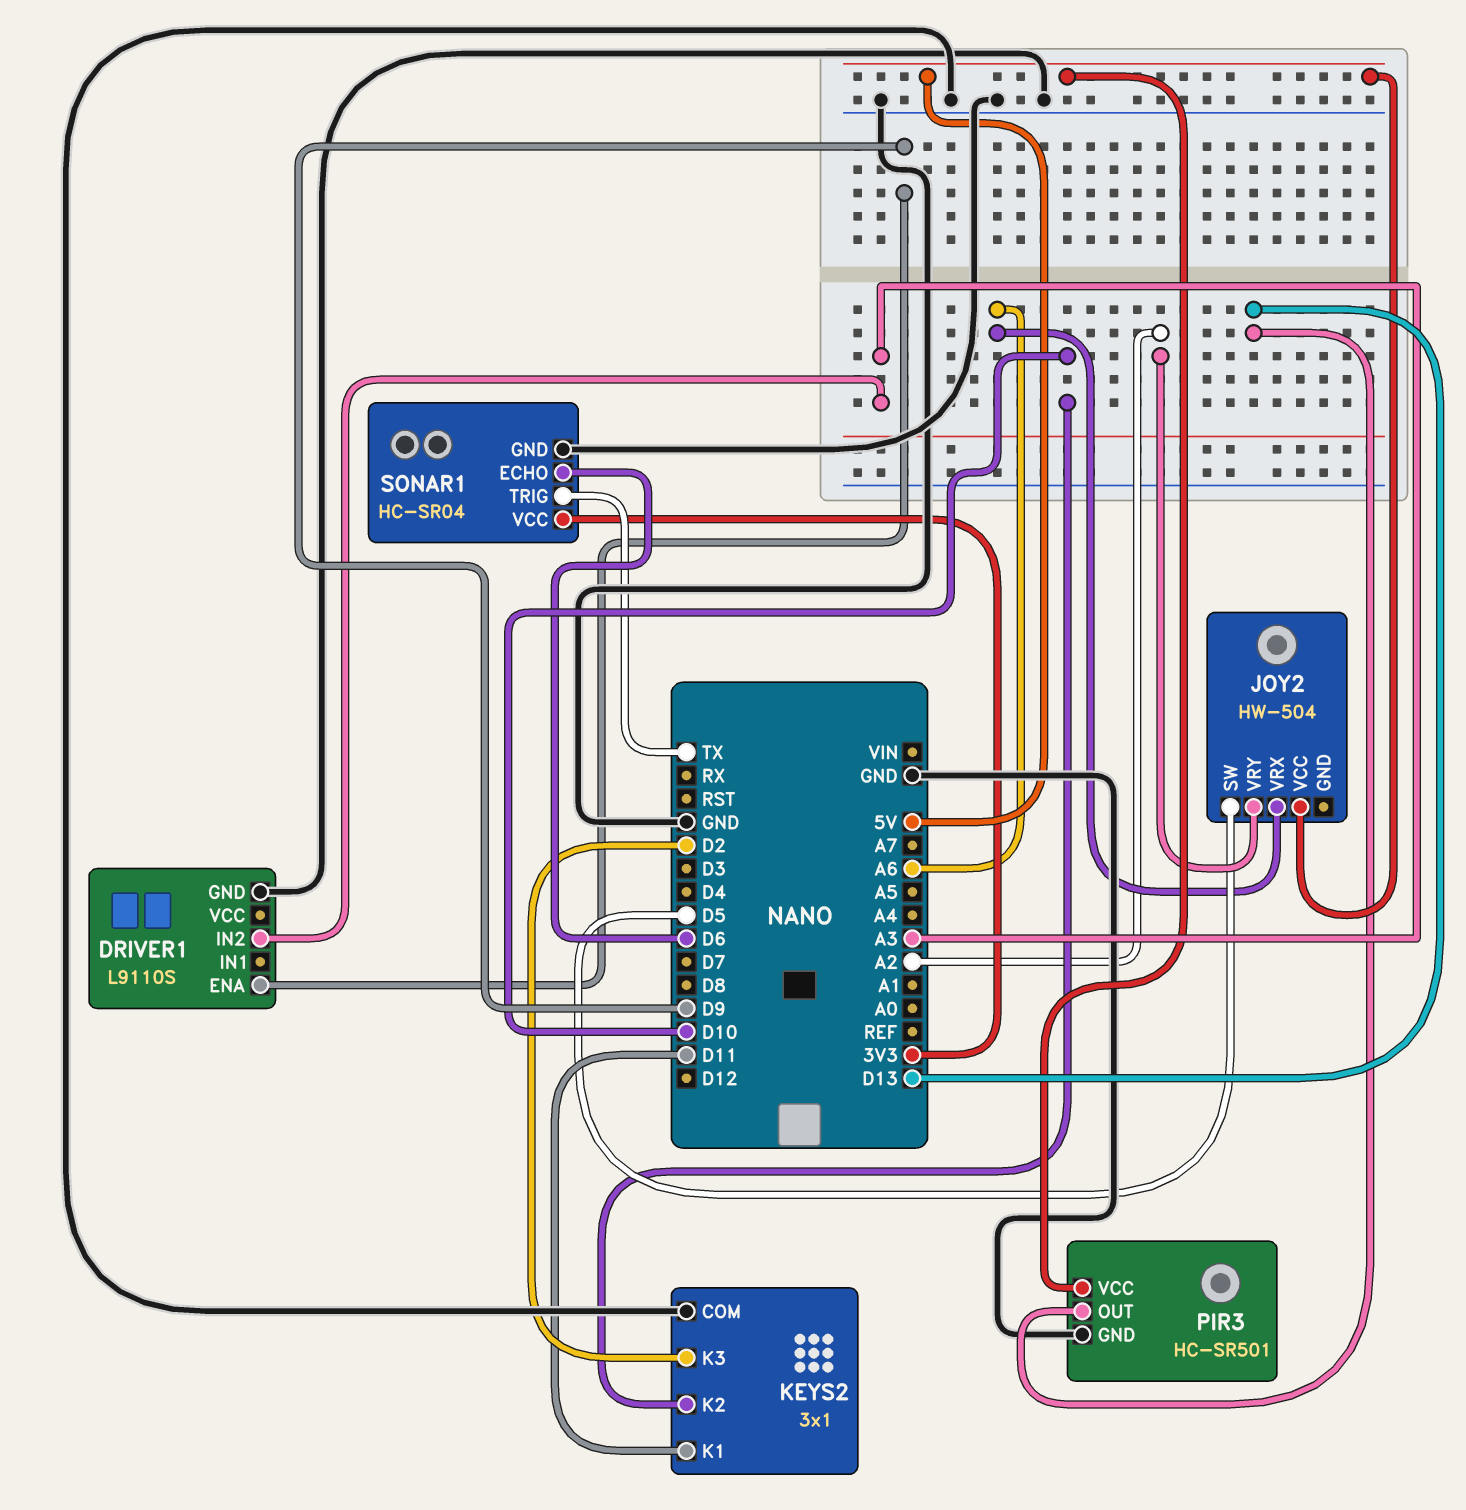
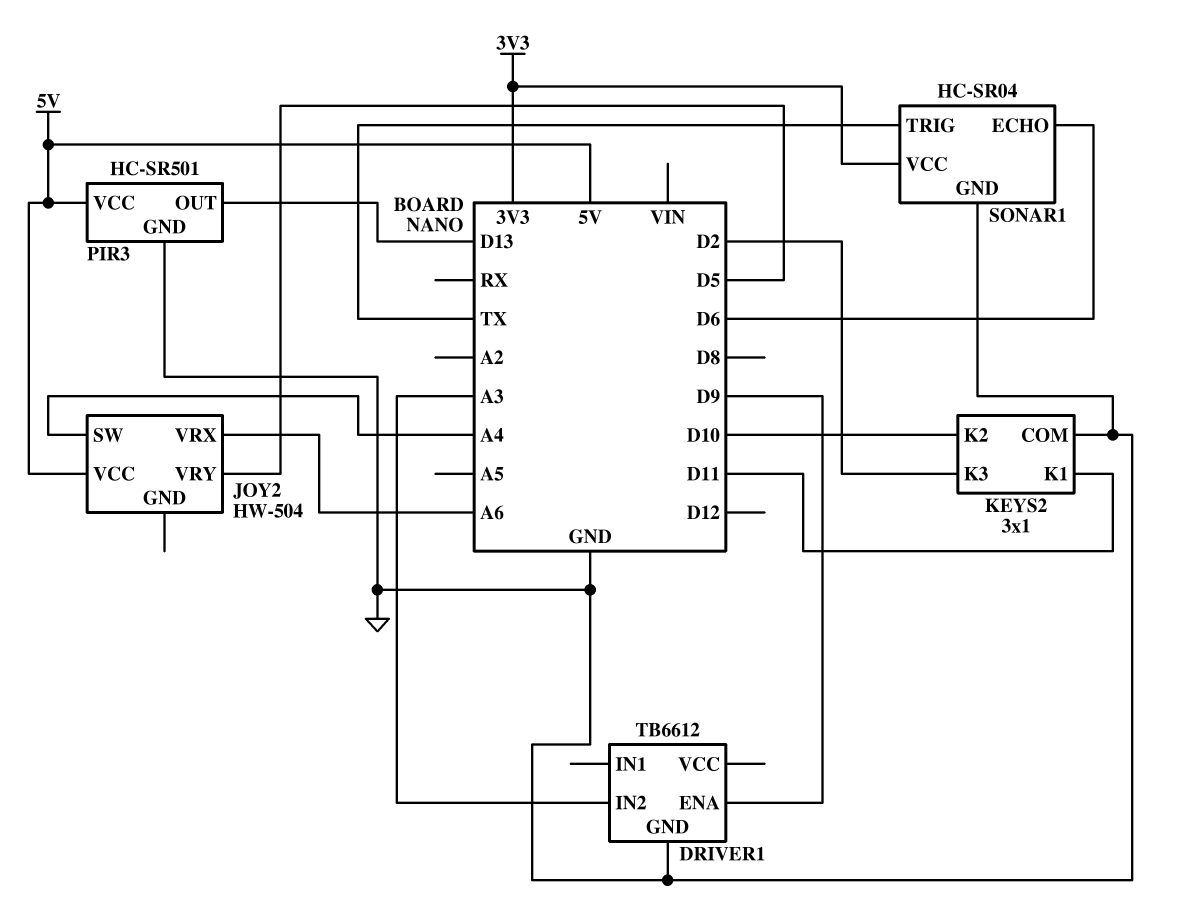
DRIVER1: L9110S -> TB6612
JOY2 pin SW: D5 -> A4
JOY2 pin VRY: A2 -> D5

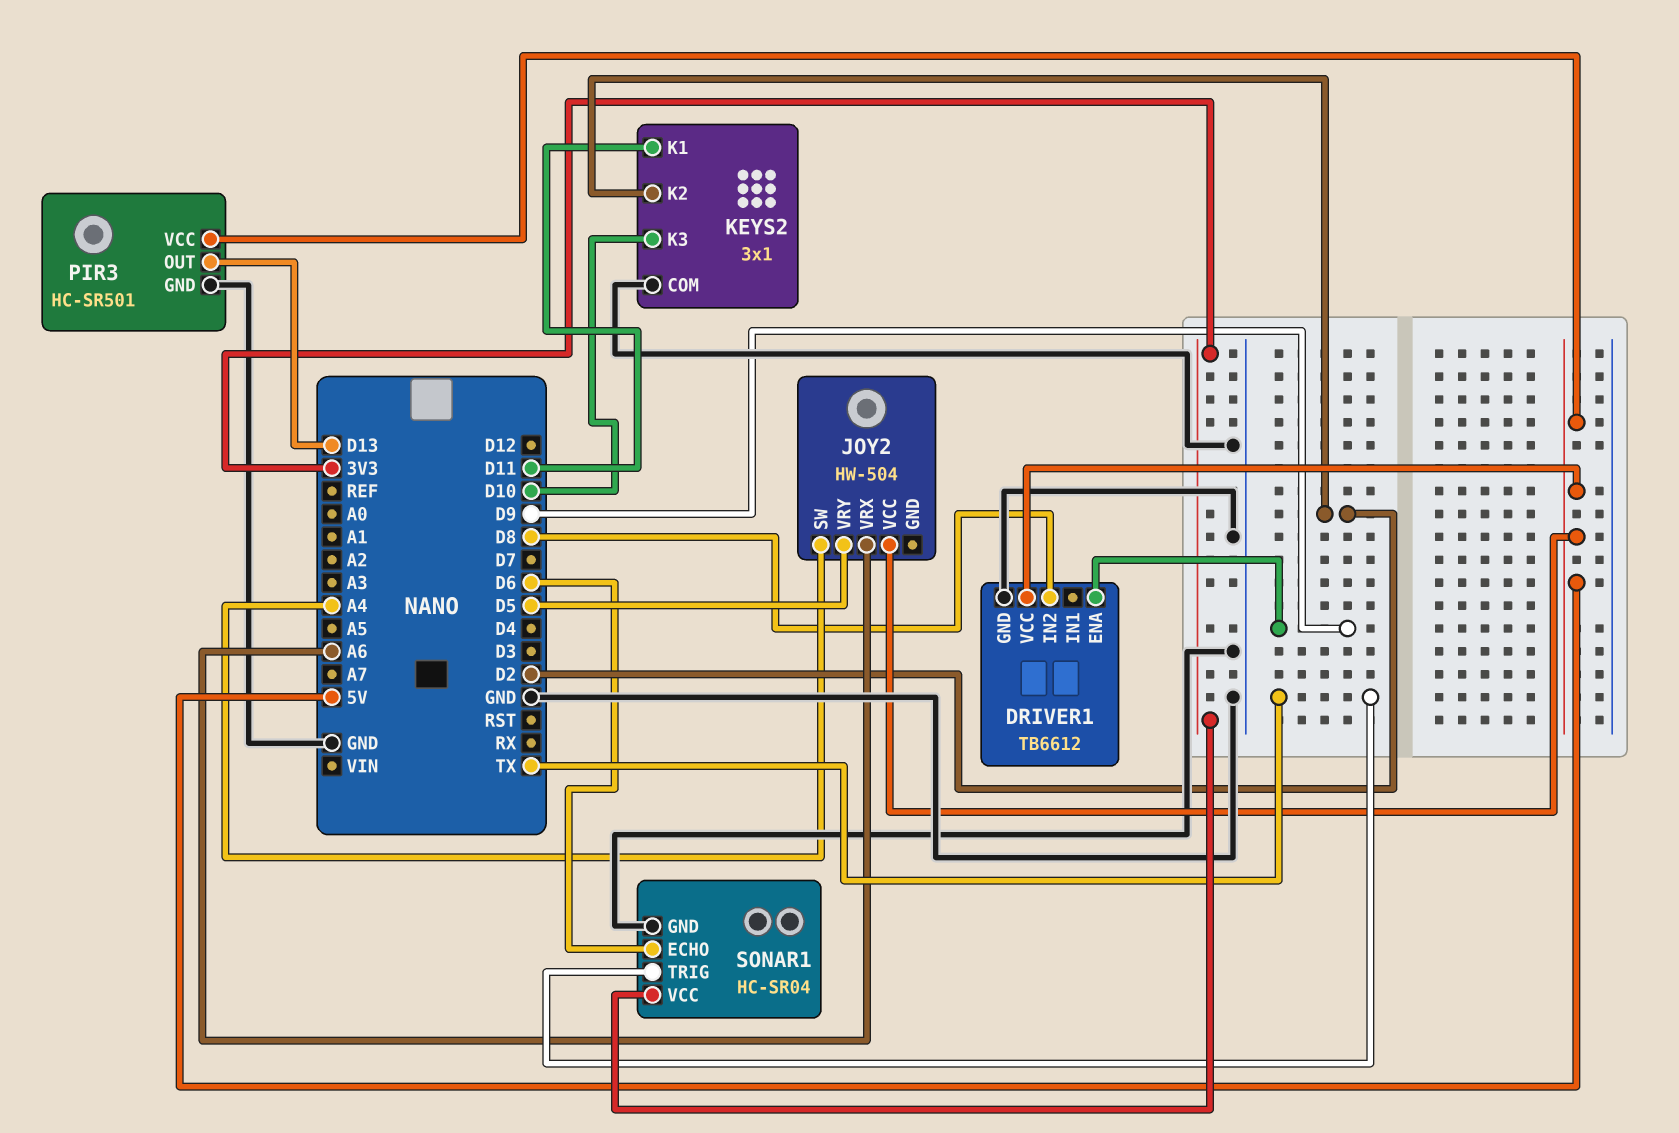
DRIVER1 pin IN2: A3 -> D8
DRIVER1 pin VCC: none -> 5V
KEYS2 pin K2: D10 -> D2
KEYS2 pin K3: D2 -> D10

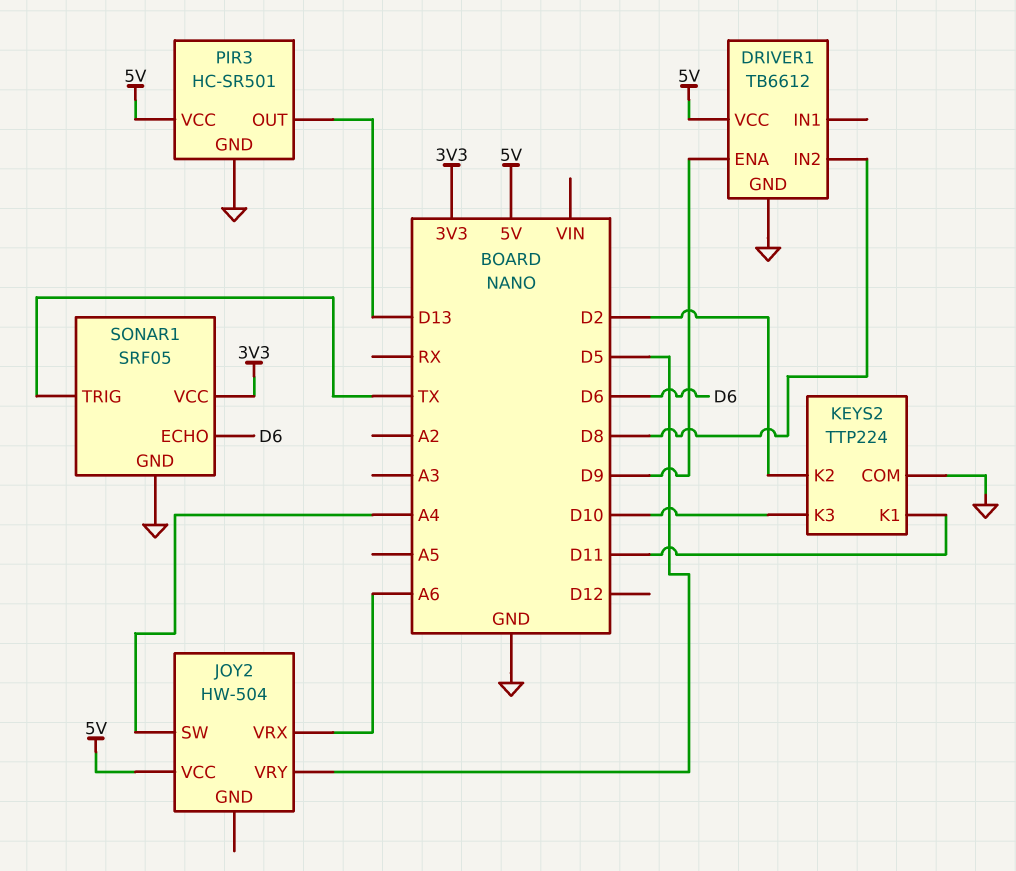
KEYS2: 3x1 -> TTP224
SONAR1: HC-SR04 -> SRF05

